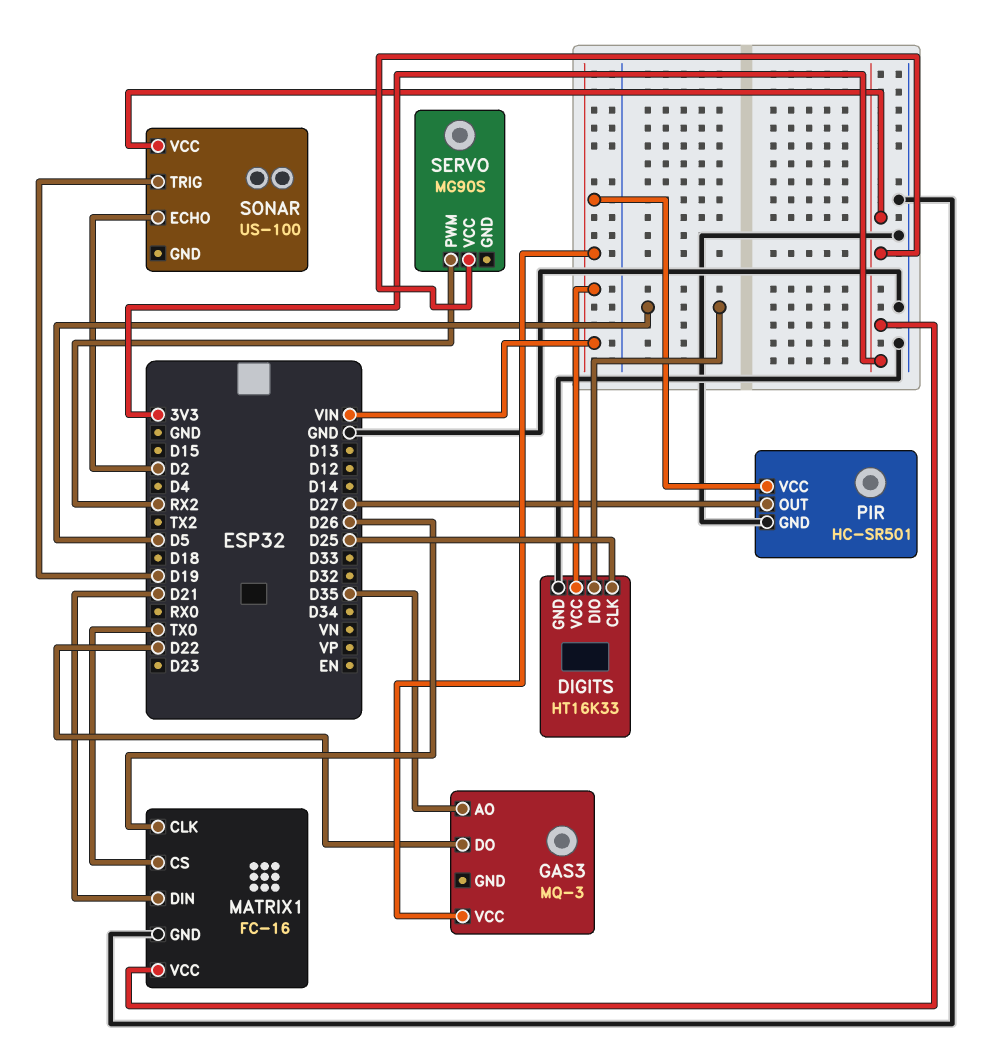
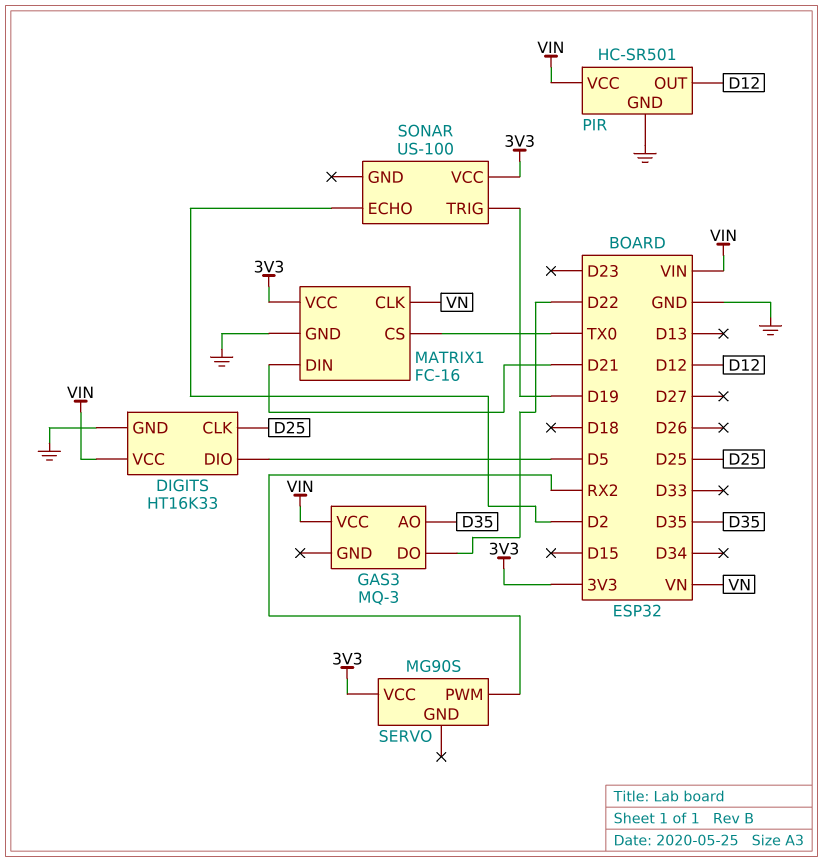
MATRIX1 pin CLK: D26 -> VN
PIR pin OUT: D27 -> D12

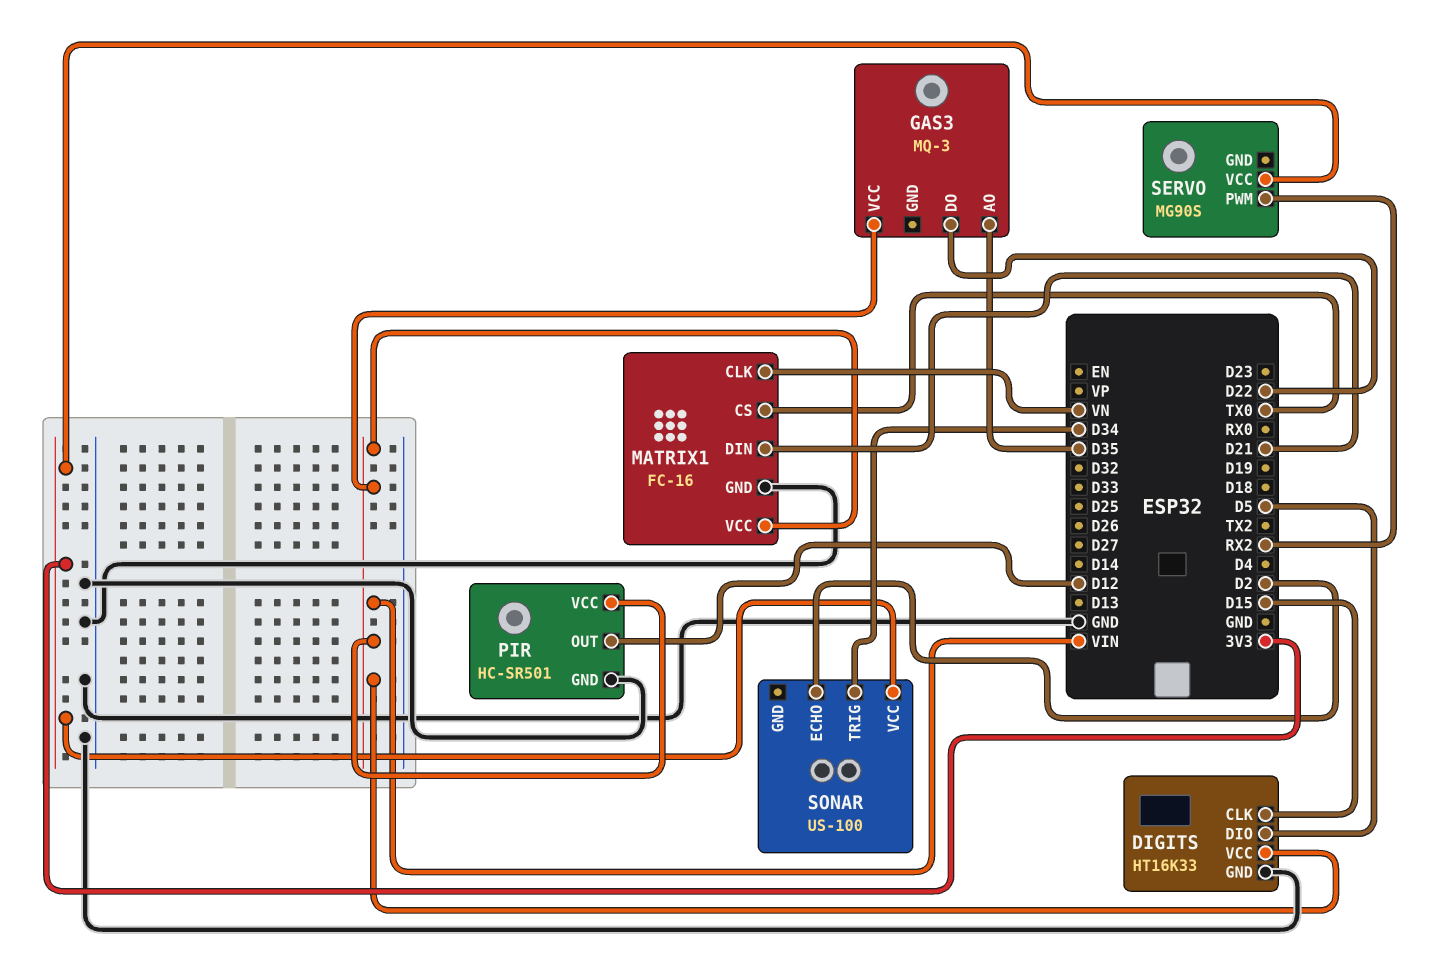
DIGITS pin CLK: D25 -> D15
MATRIX1 pin VCC: 3V3 -> VIN
SONAR pin TRIG: D19 -> D34

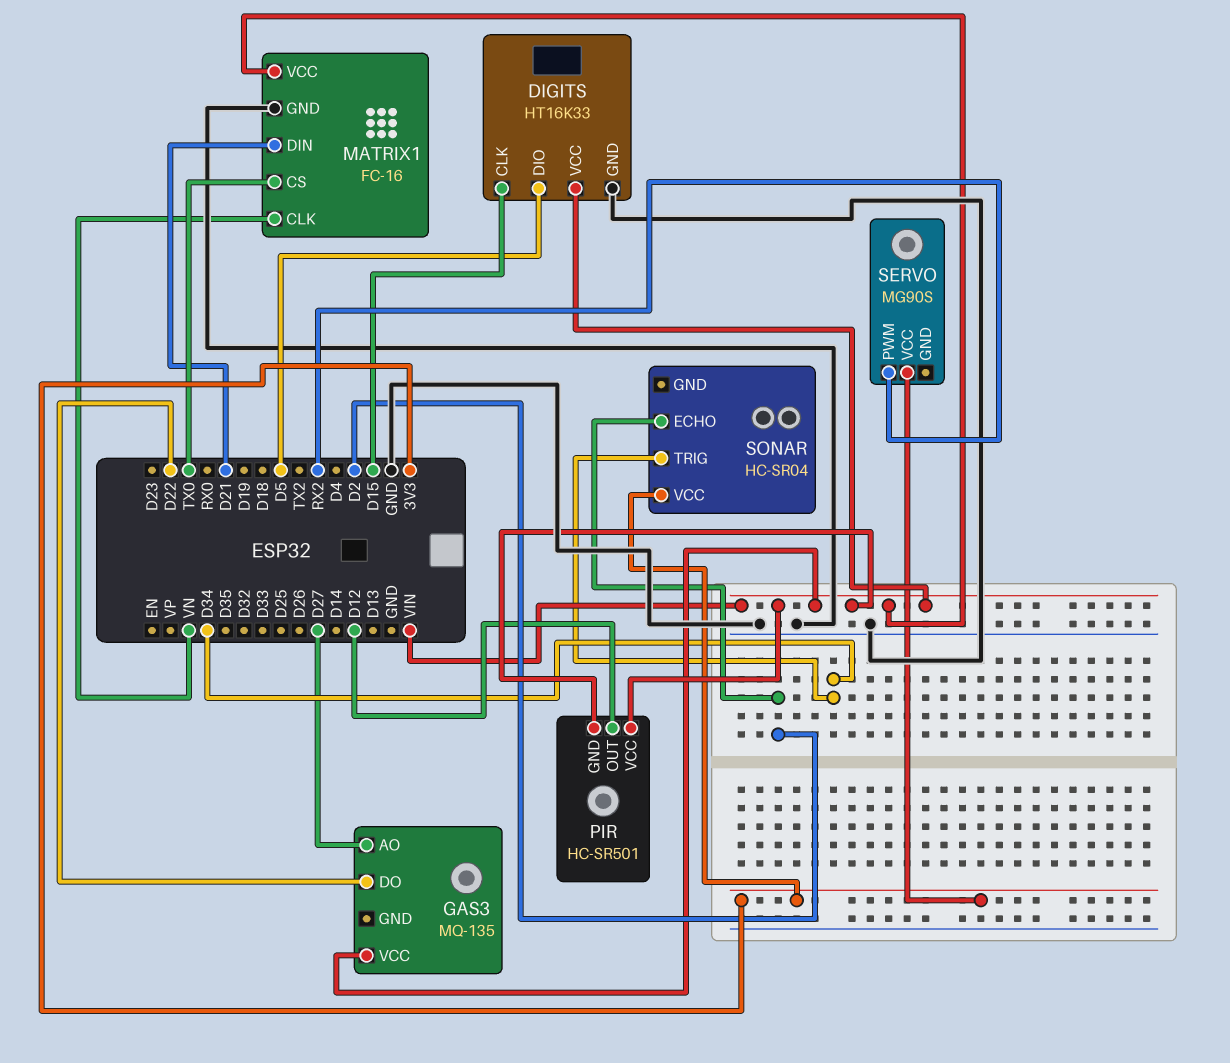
GAS3: MQ-3 -> MQ-135
GAS3 pin AO: D35 -> D27
PIR pin GND: GND -> VIN
SONAR: US-100 -> HC-SR04

